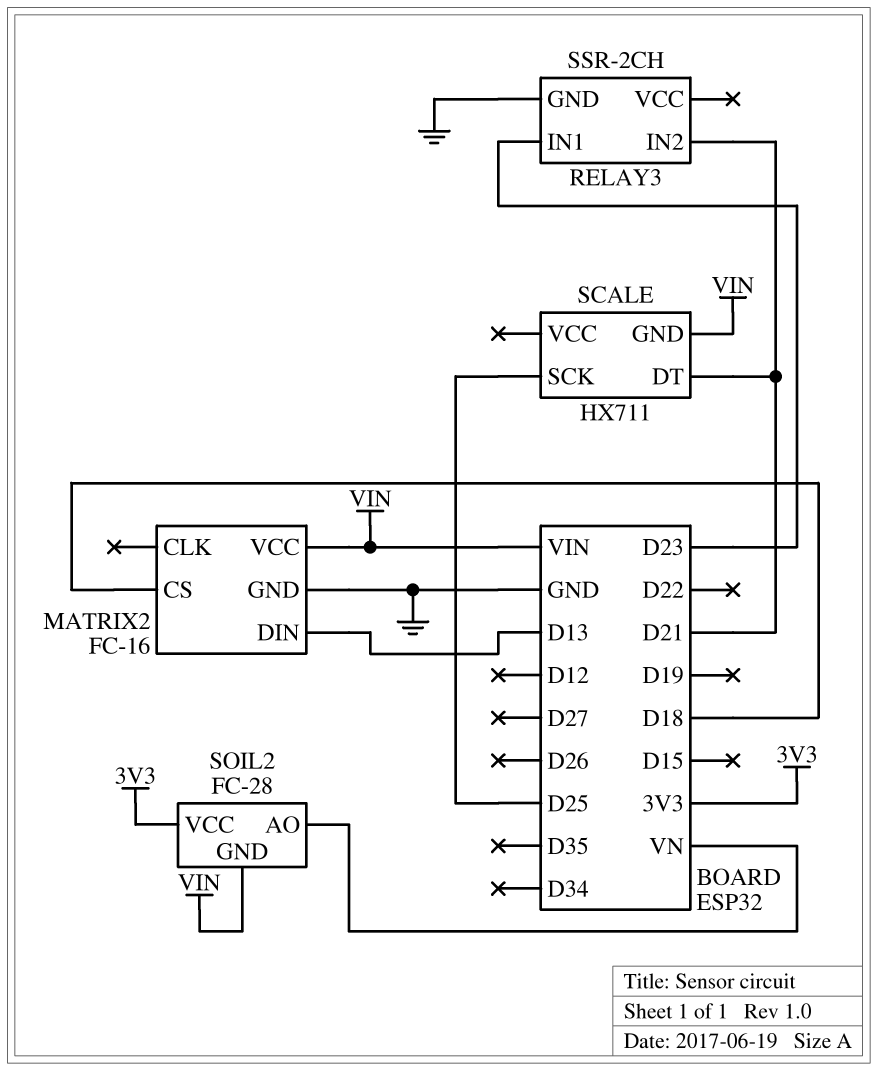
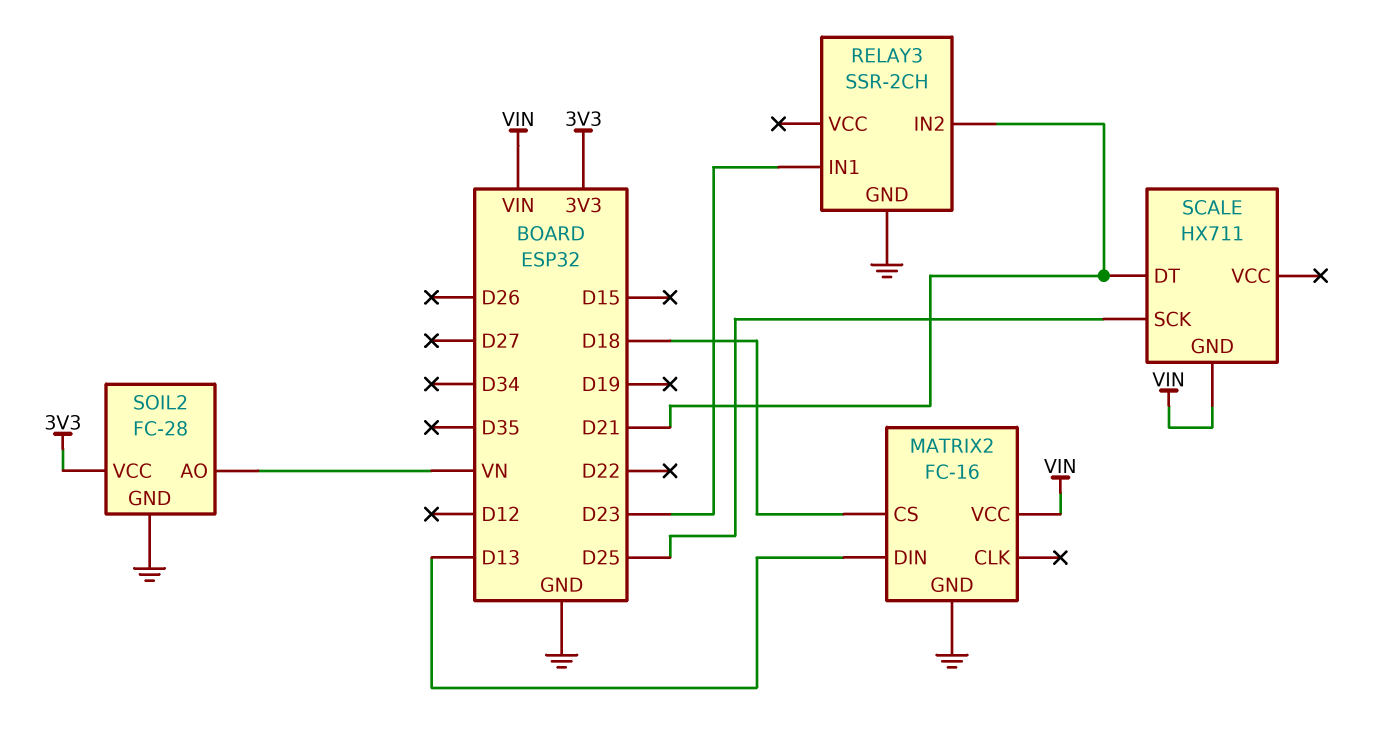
SOIL2 pin GND: VIN -> GND

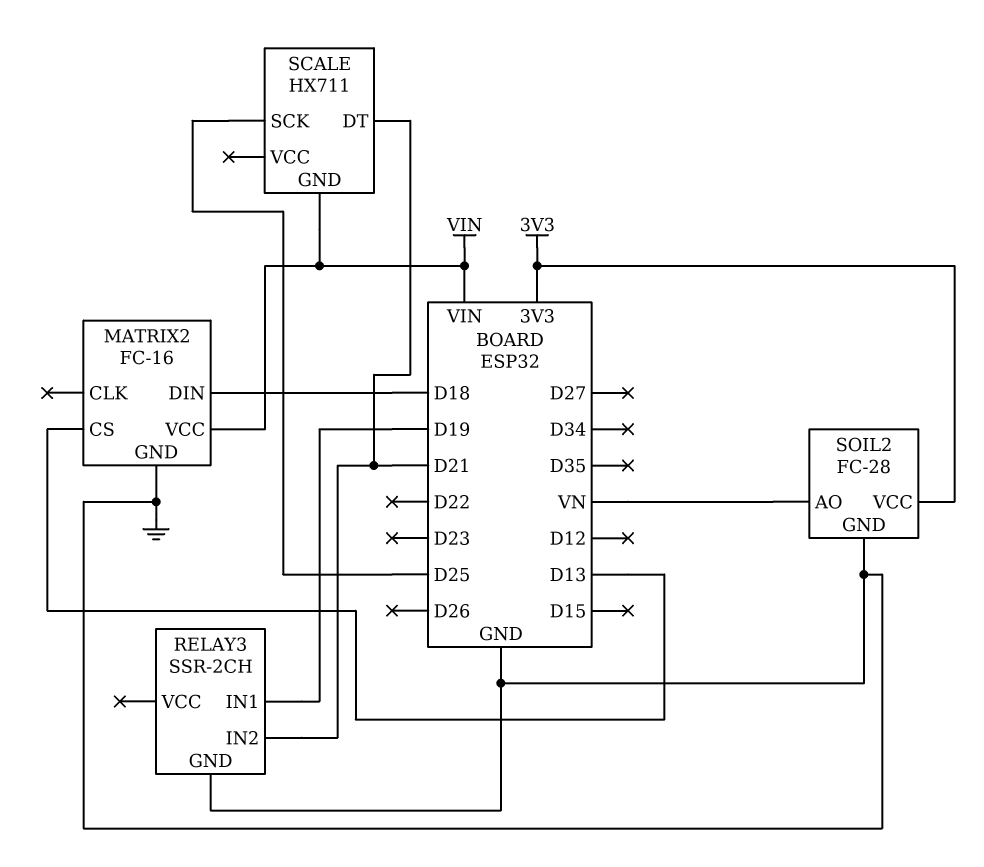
MATRIX2 pin CS: D18 -> D13
MATRIX2 pin DIN: D13 -> D18
RELAY3 pin IN1: D23 -> D19

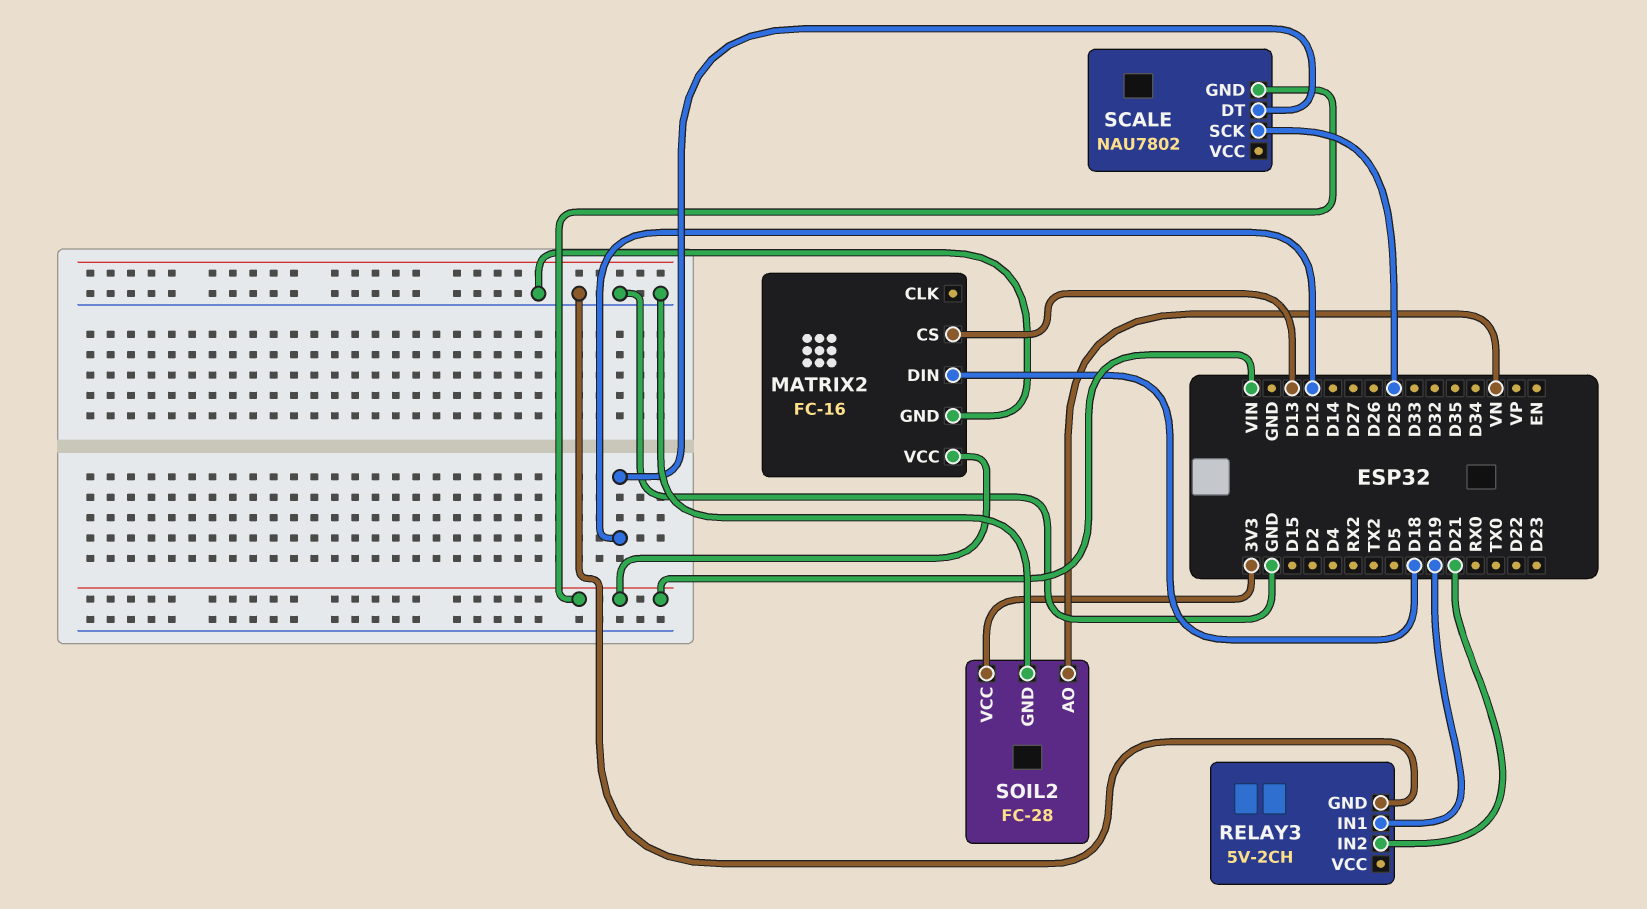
RELAY3: SSR-2CH -> 5V-2CH
SCALE: HX711 -> NAU7802
SCALE pin DT: D21 -> D12

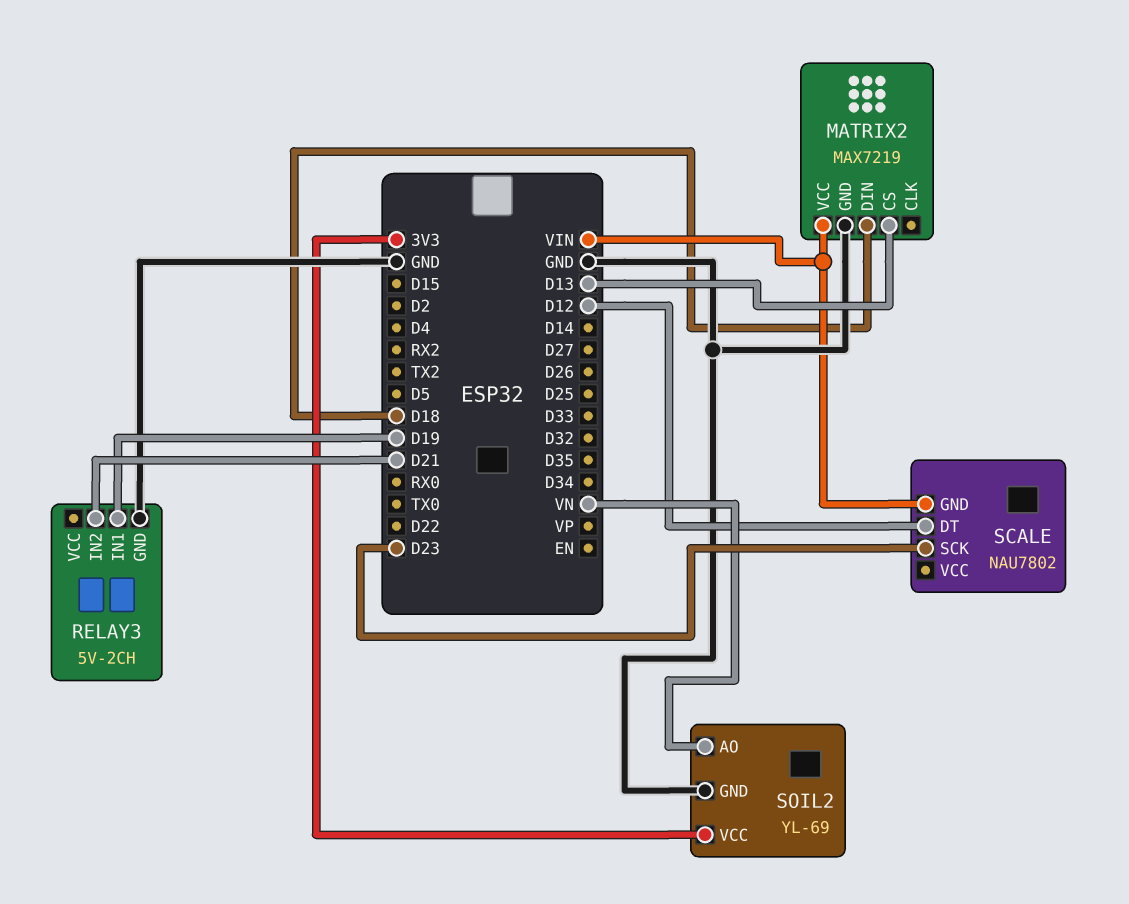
MATRIX2: FC-16 -> MAX7219
SCALE pin SCK: D25 -> D23
SOIL2: FC-28 -> YL-69

